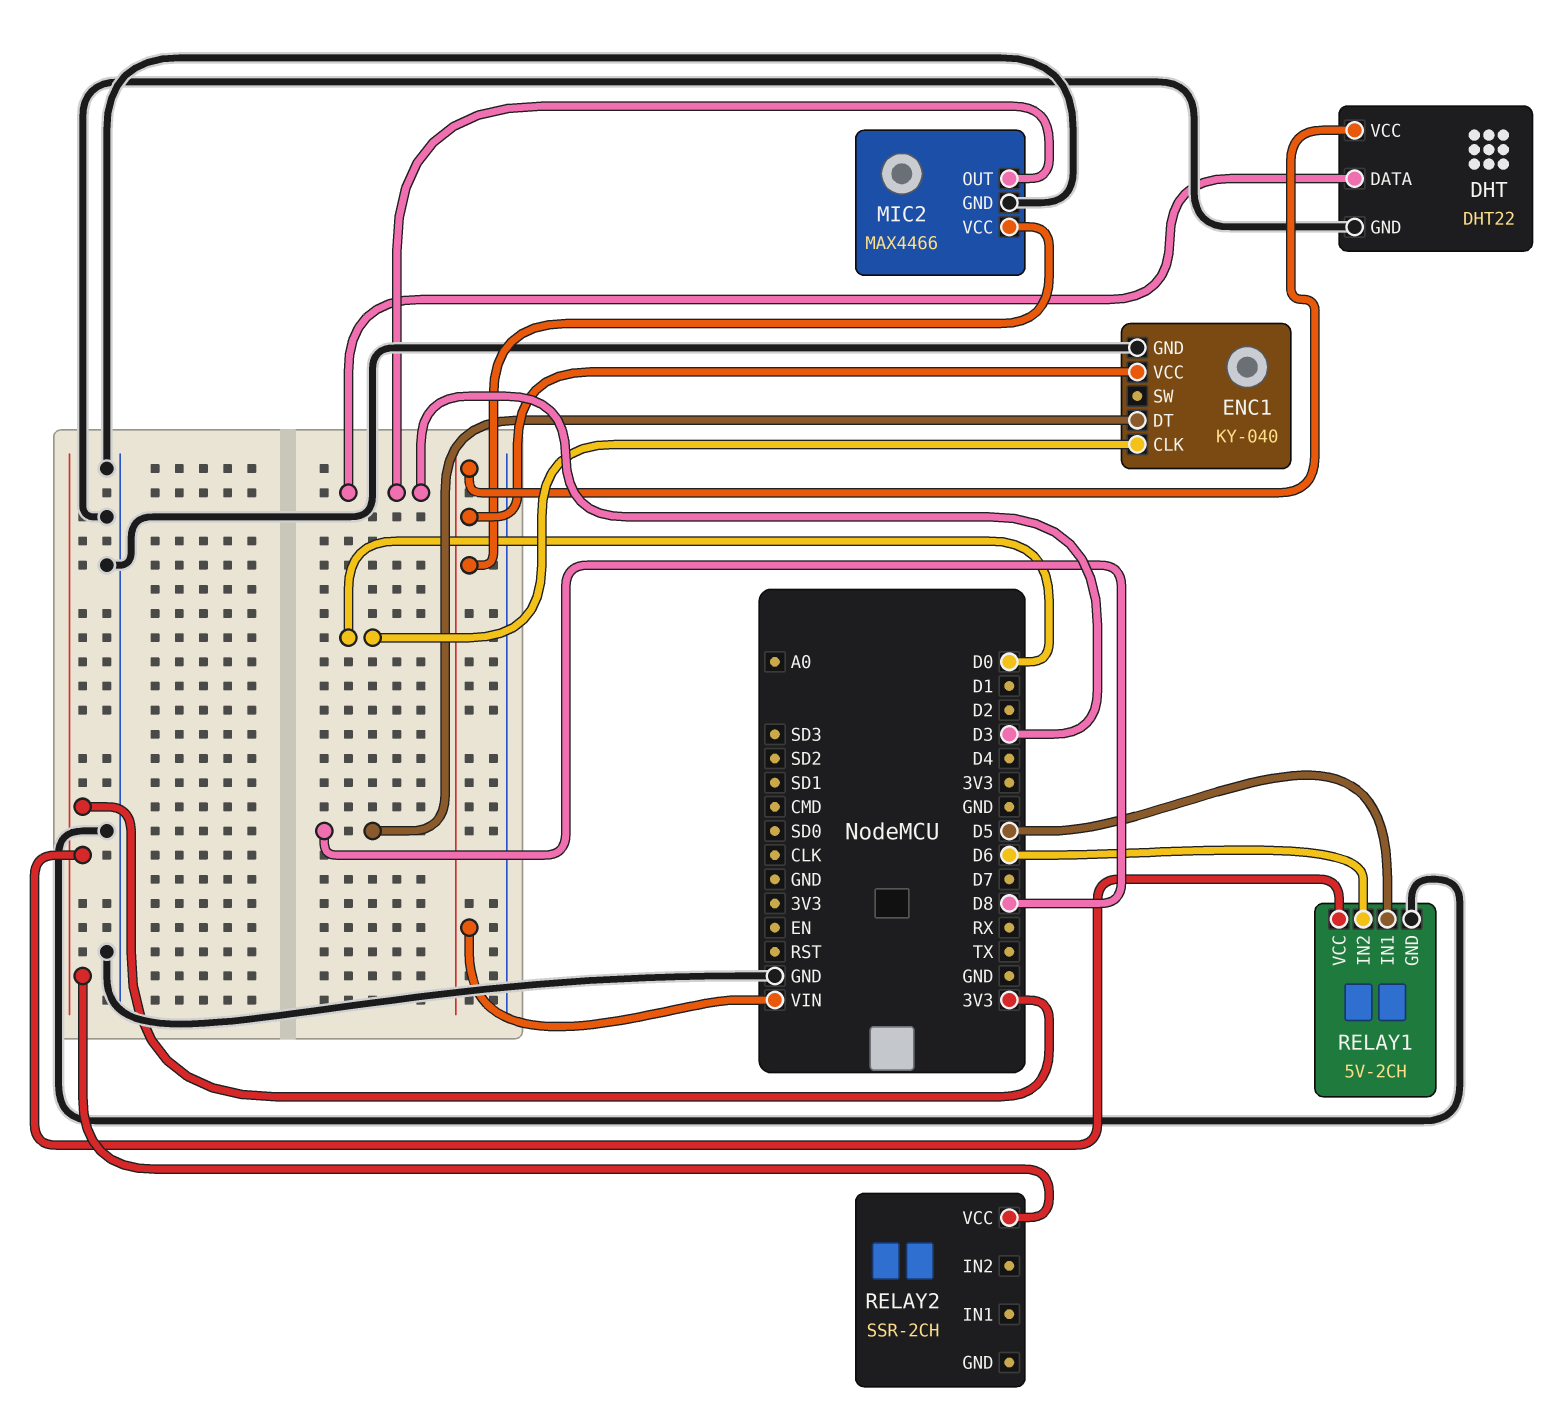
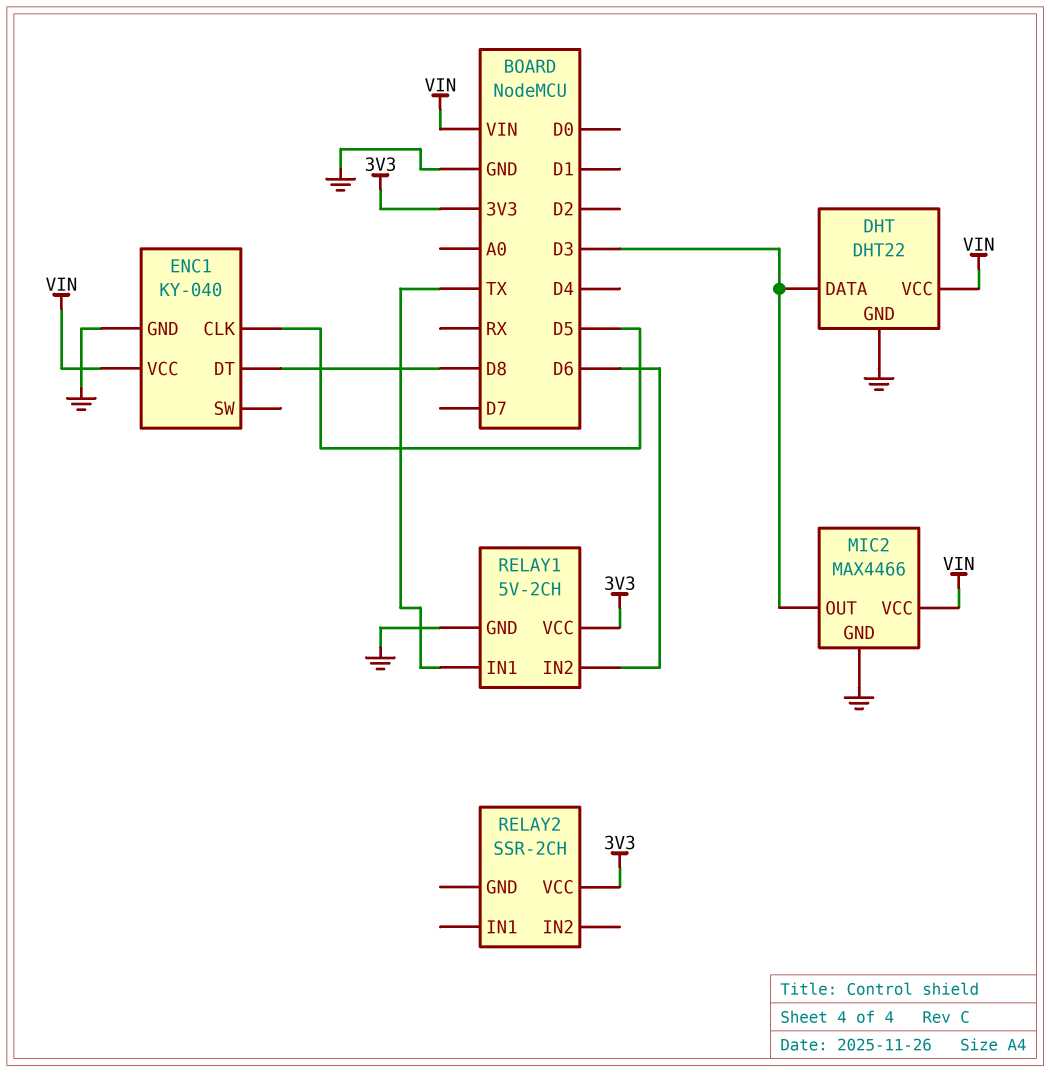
ENC1 pin CLK: D0 -> D5
RELAY1 pin IN1: D5 -> TX

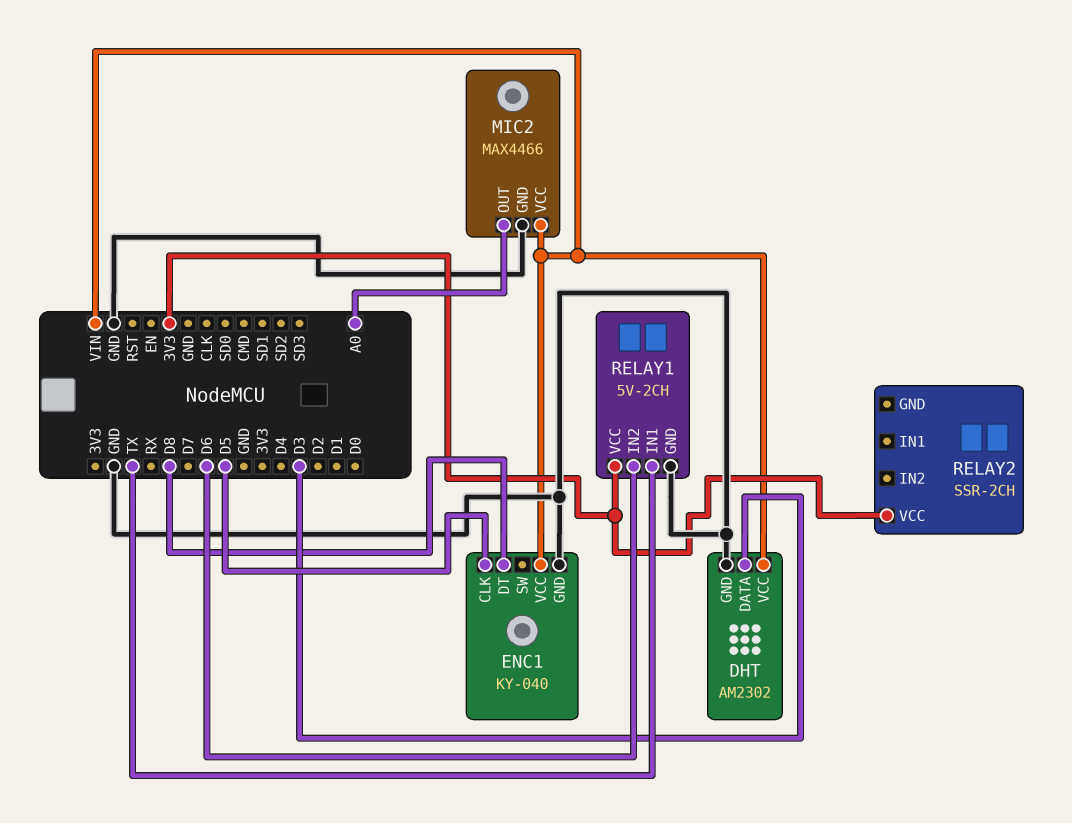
DHT: DHT22 -> AM2302
MIC2 pin OUT: D3 -> A0

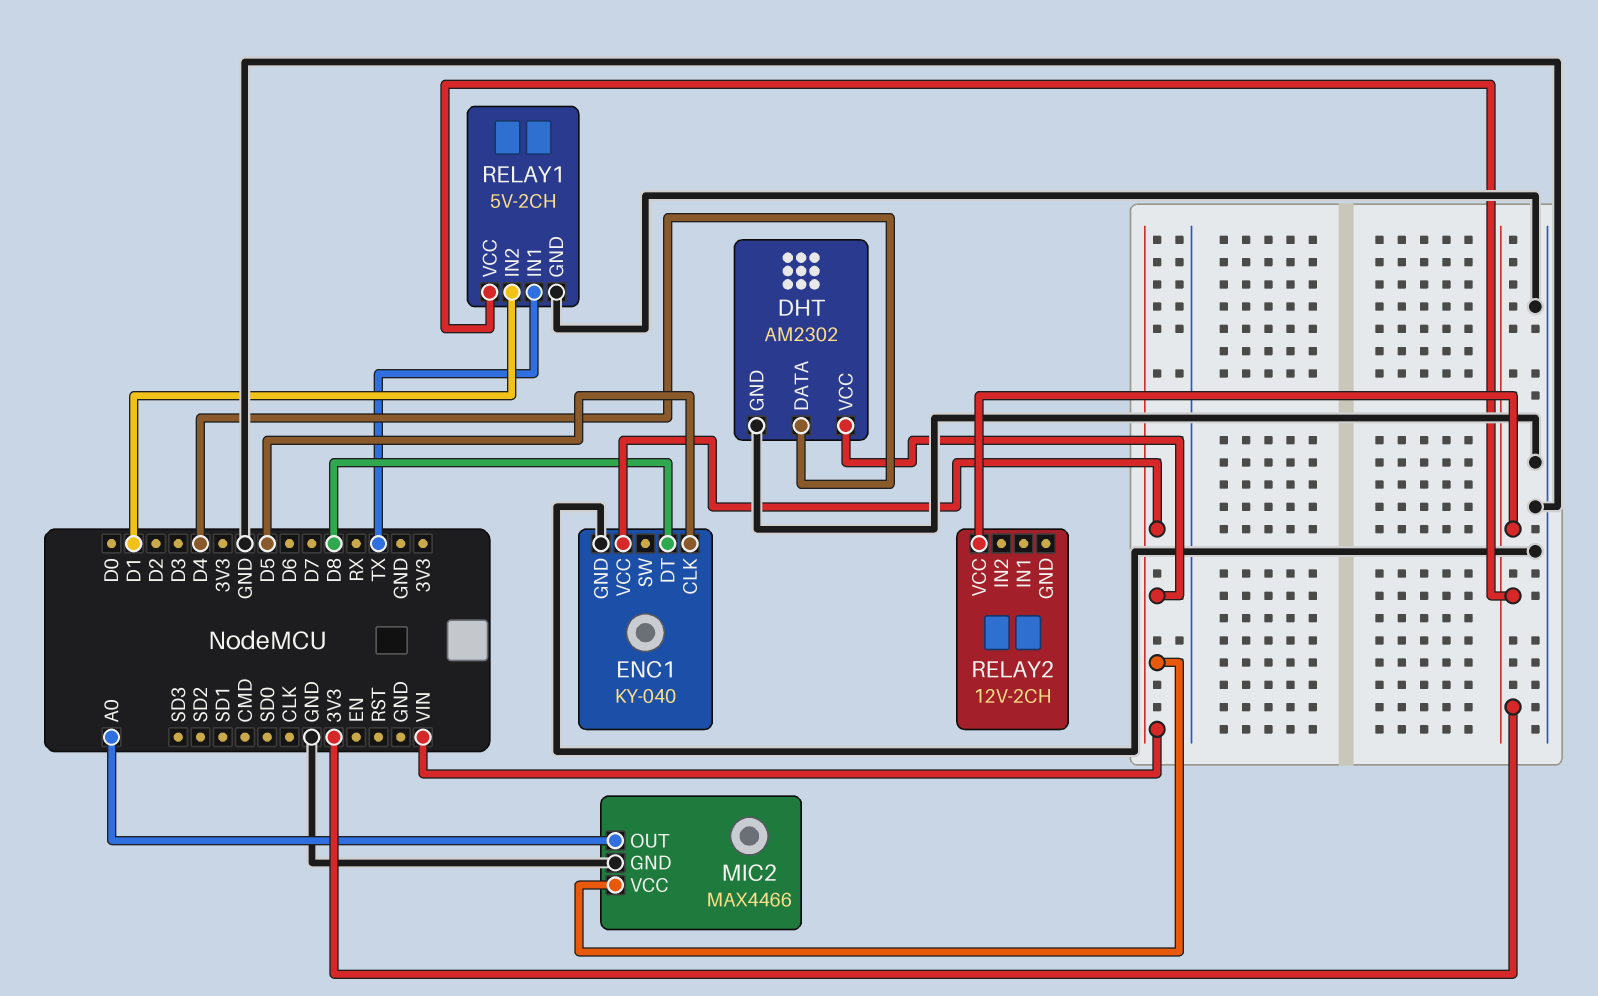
DHT pin DATA: D3 -> D4
RELAY1 pin IN2: D6 -> D1
RELAY2: SSR-2CH -> 12V-2CH

